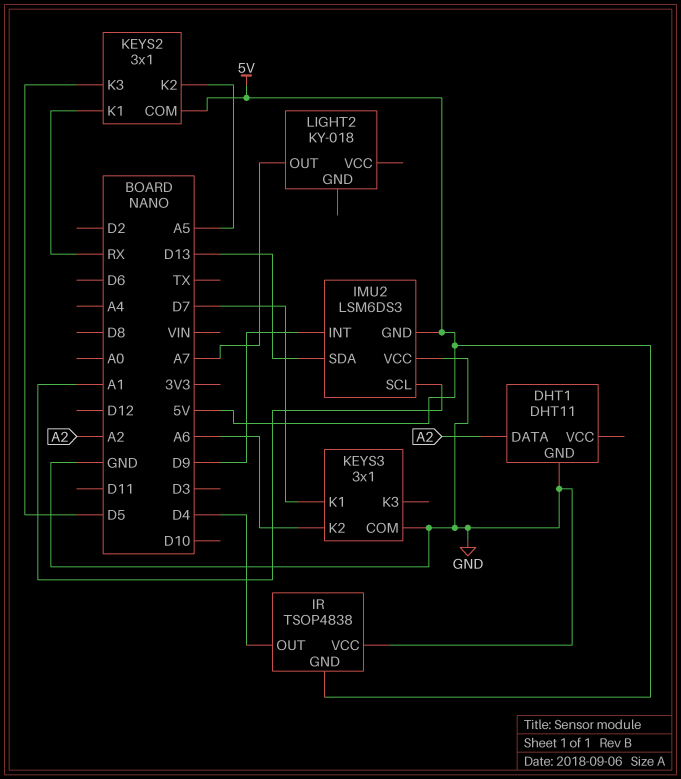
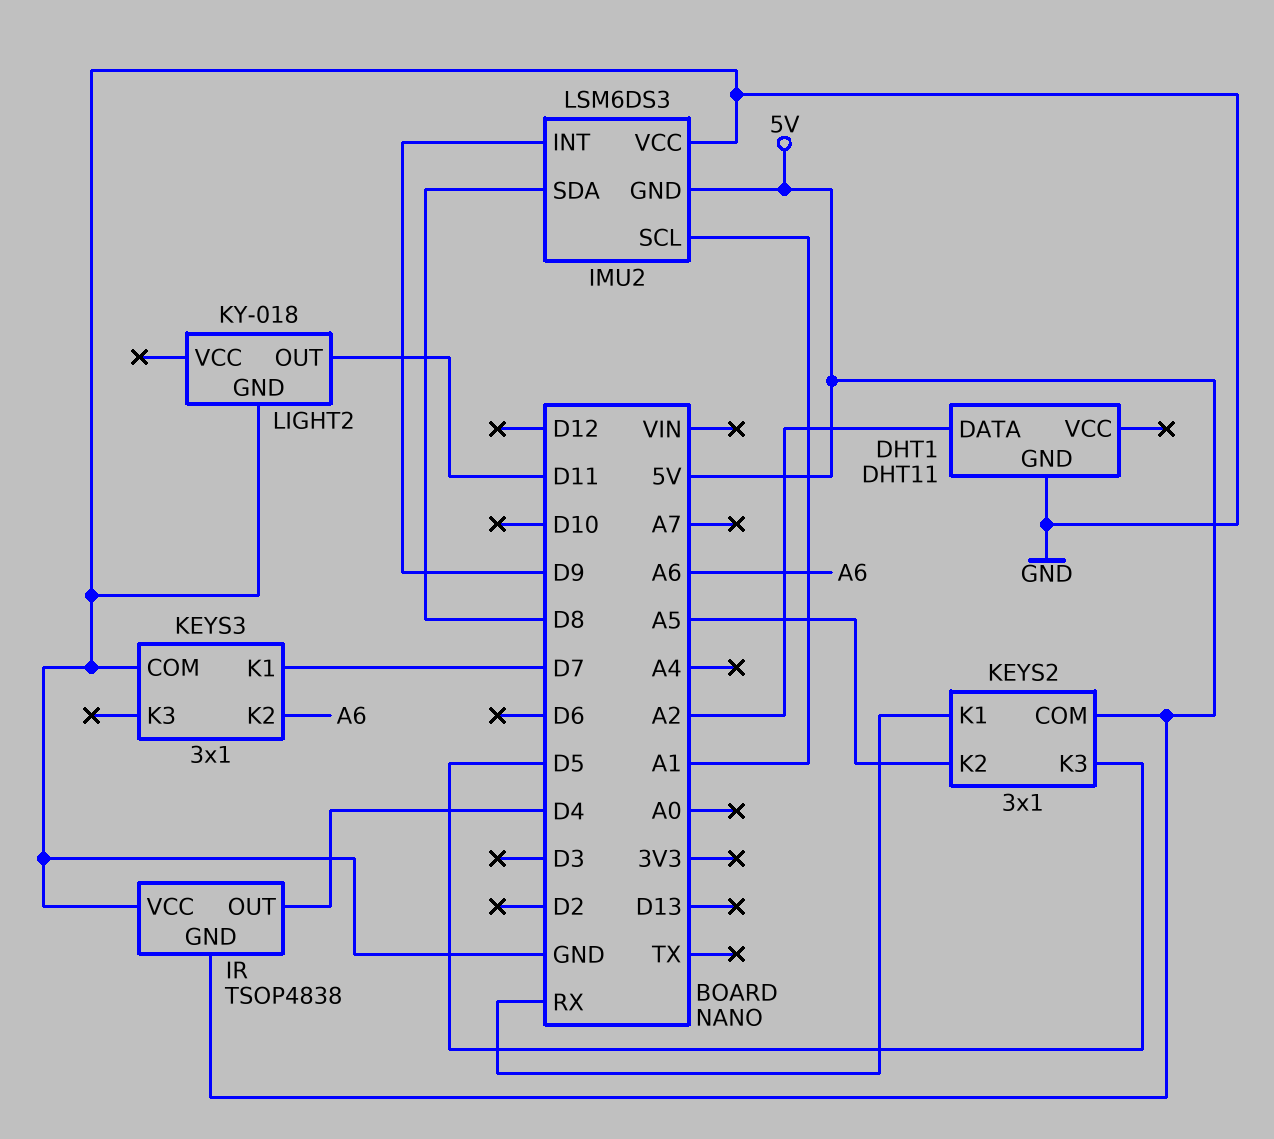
IMU2 pin SDA: D13 -> D8
LIGHT2 pin GND: none -> GND
LIGHT2 pin OUT: A7 -> D11

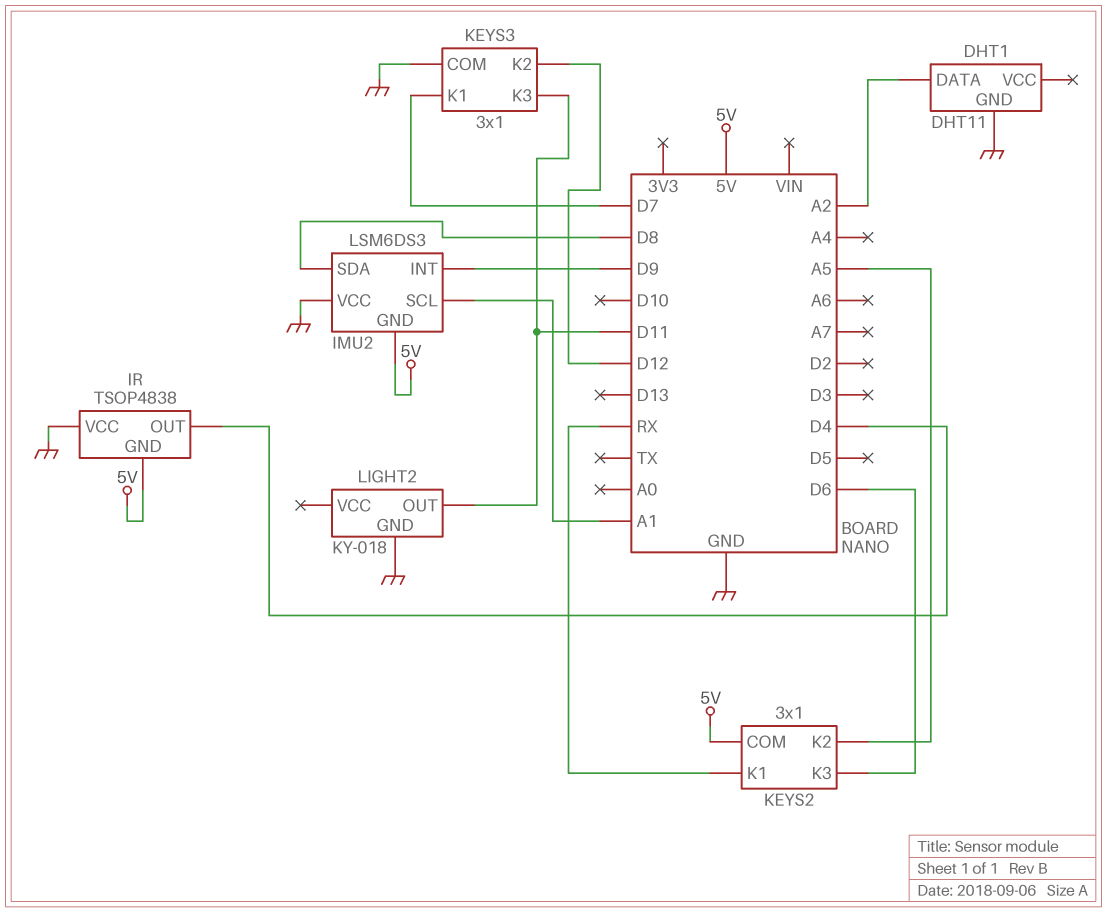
KEYS2 pin K3: D5 -> D6
KEYS3 pin K2: A6 -> D12
KEYS3 pin K3: none -> D11

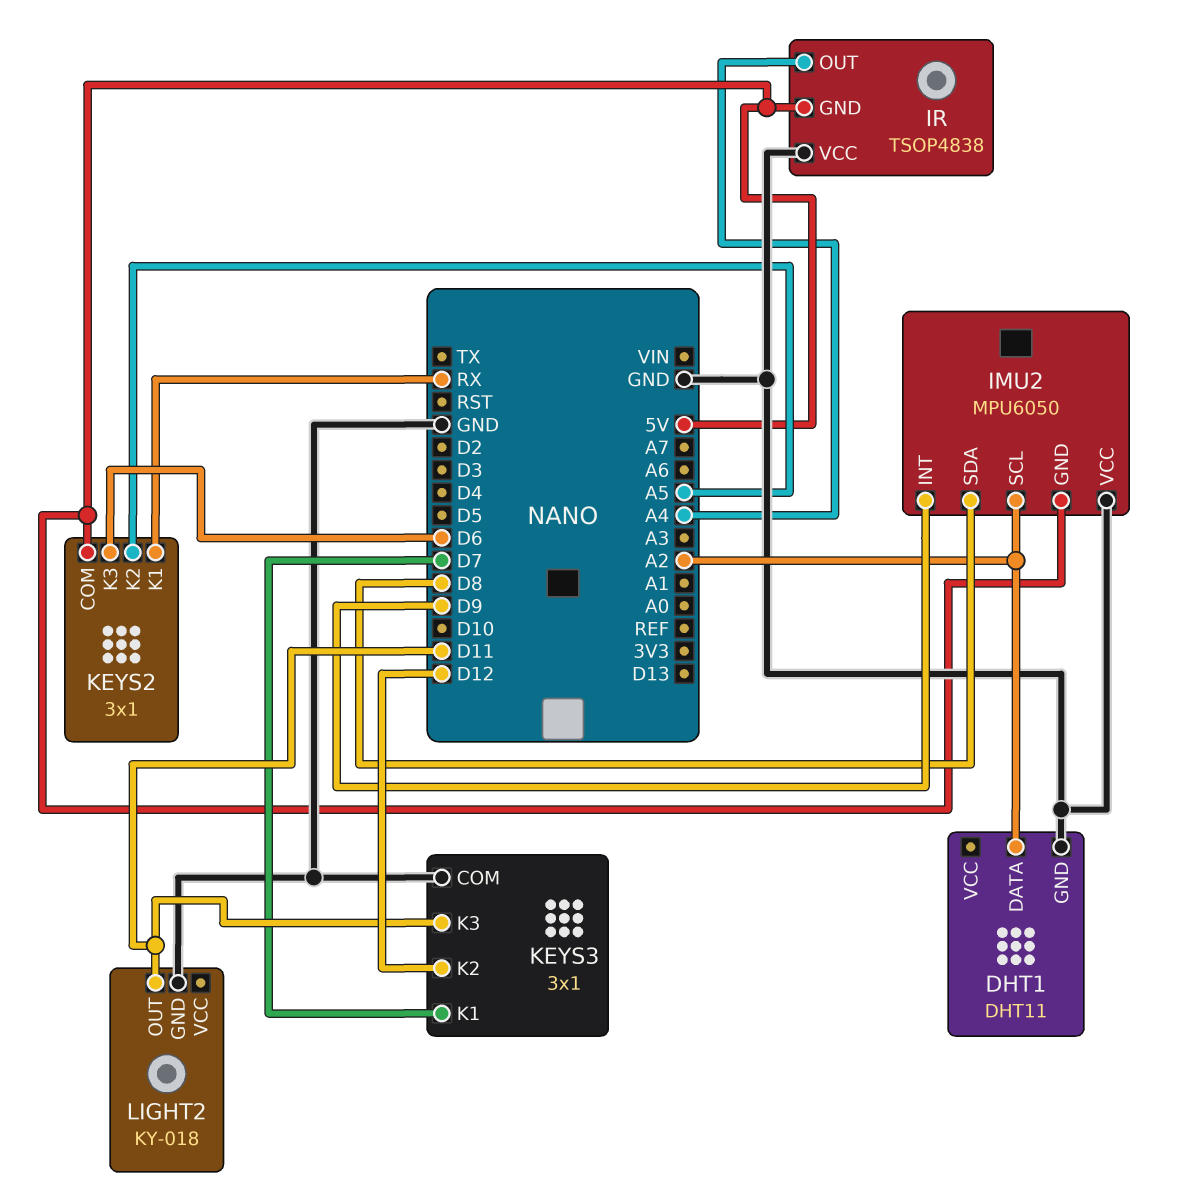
IMU2: LSM6DS3 -> MPU6050
IMU2 pin SCL: A1 -> A2
IR pin OUT: D4 -> A4

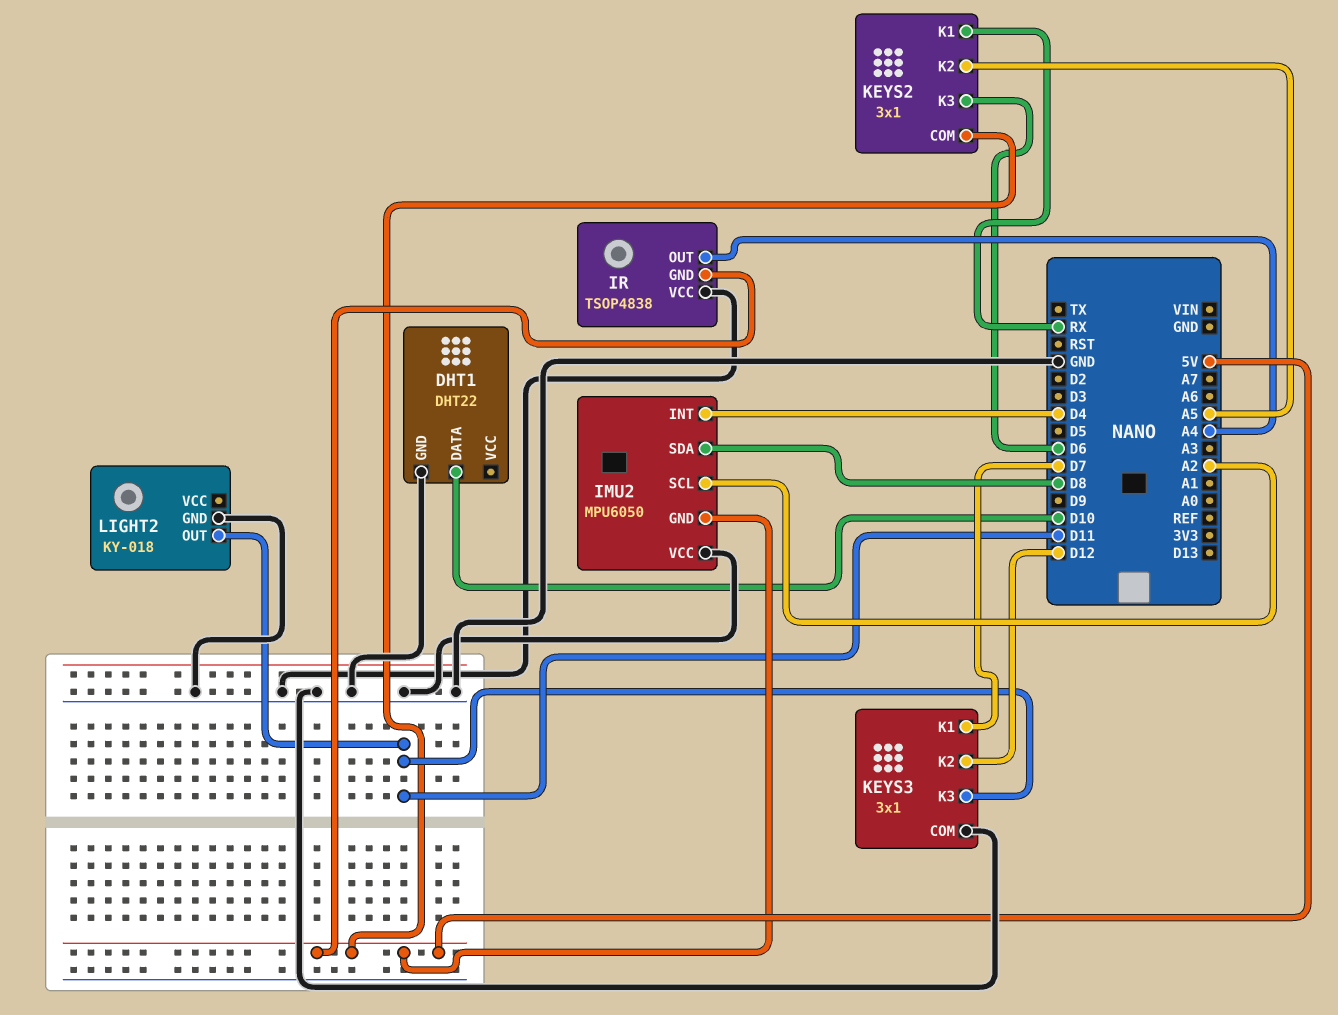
DHT1: DHT11 -> DHT22
DHT1 pin DATA: A2 -> D10
IMU2 pin INT: D9 -> D4

